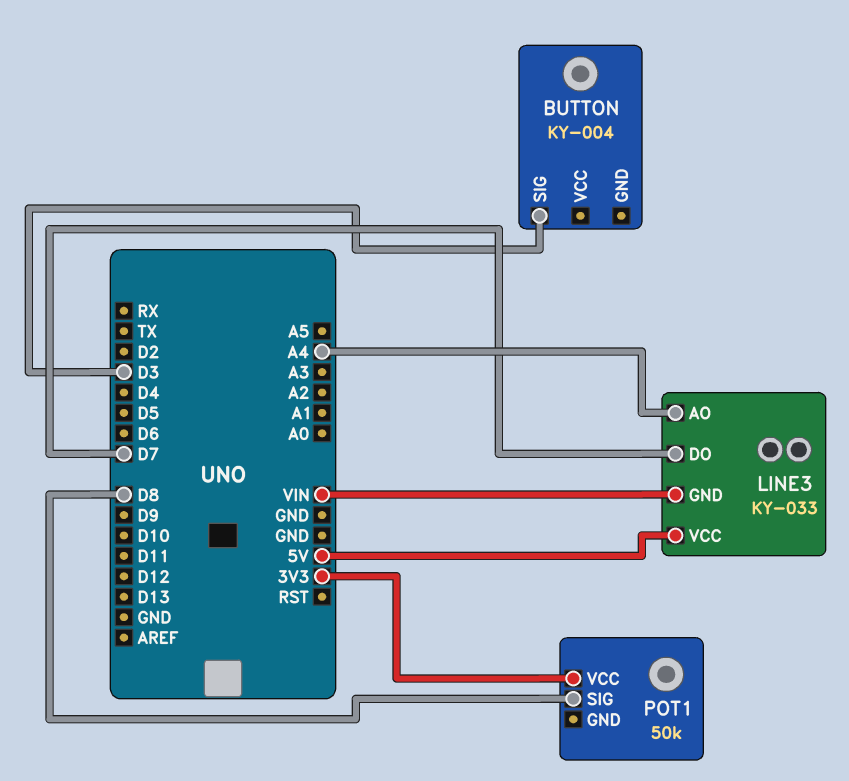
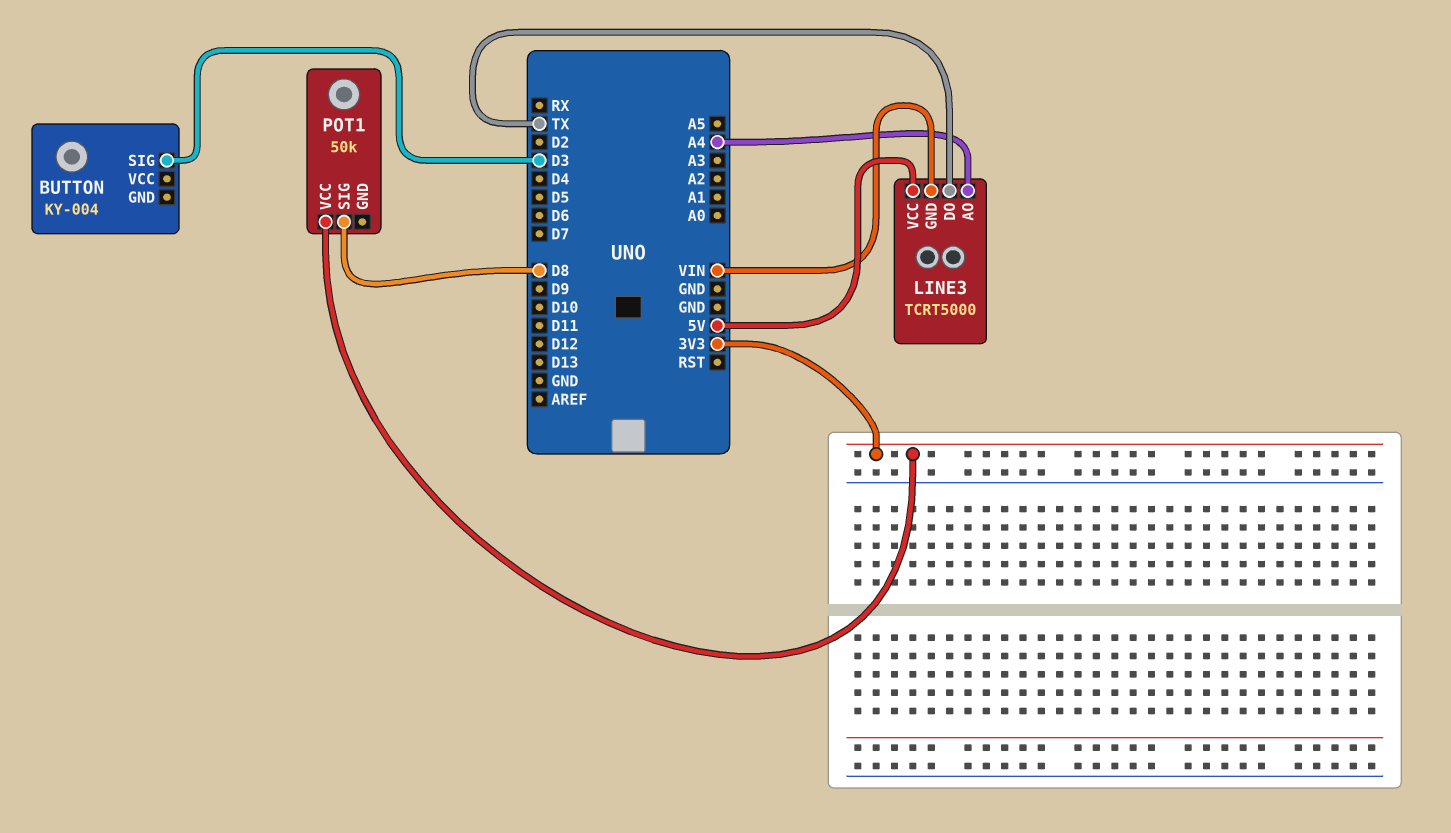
LINE3: KY-033 -> TCRT5000
LINE3 pin DO: D7 -> TX

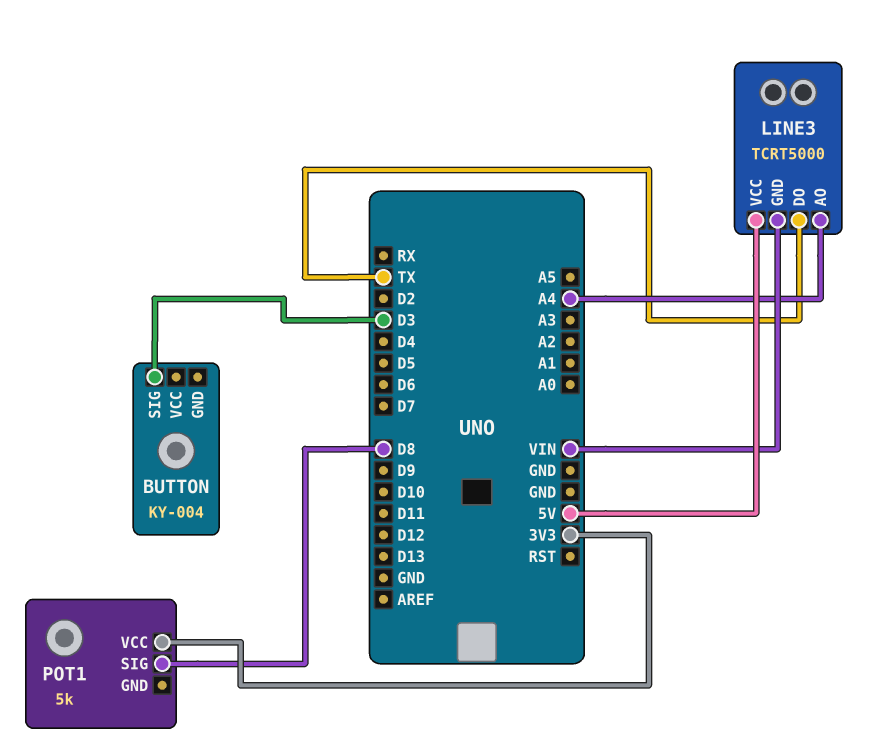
POT1: 50k -> 5k

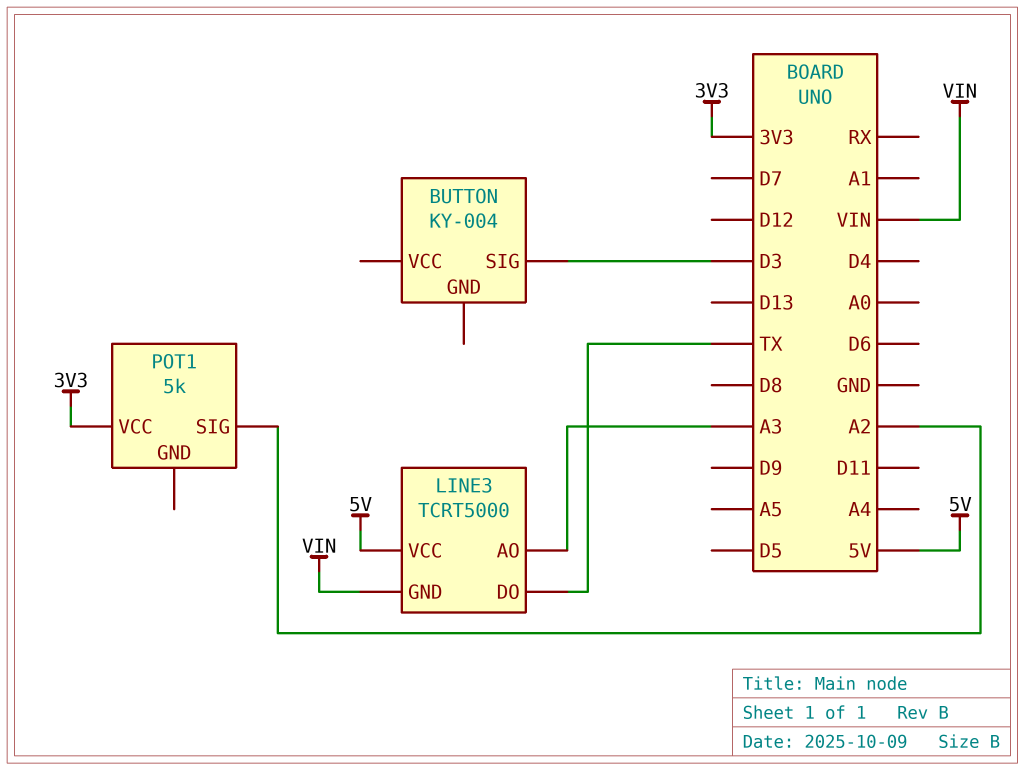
LINE3 pin AO: A4 -> A3
POT1 pin SIG: D8 -> A2

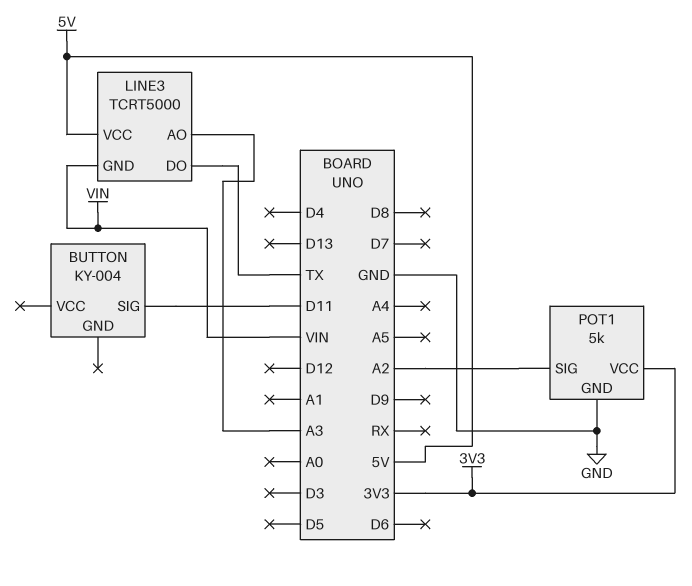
BUTTON pin SIG: D3 -> D11
POT1 pin GND: none -> GND

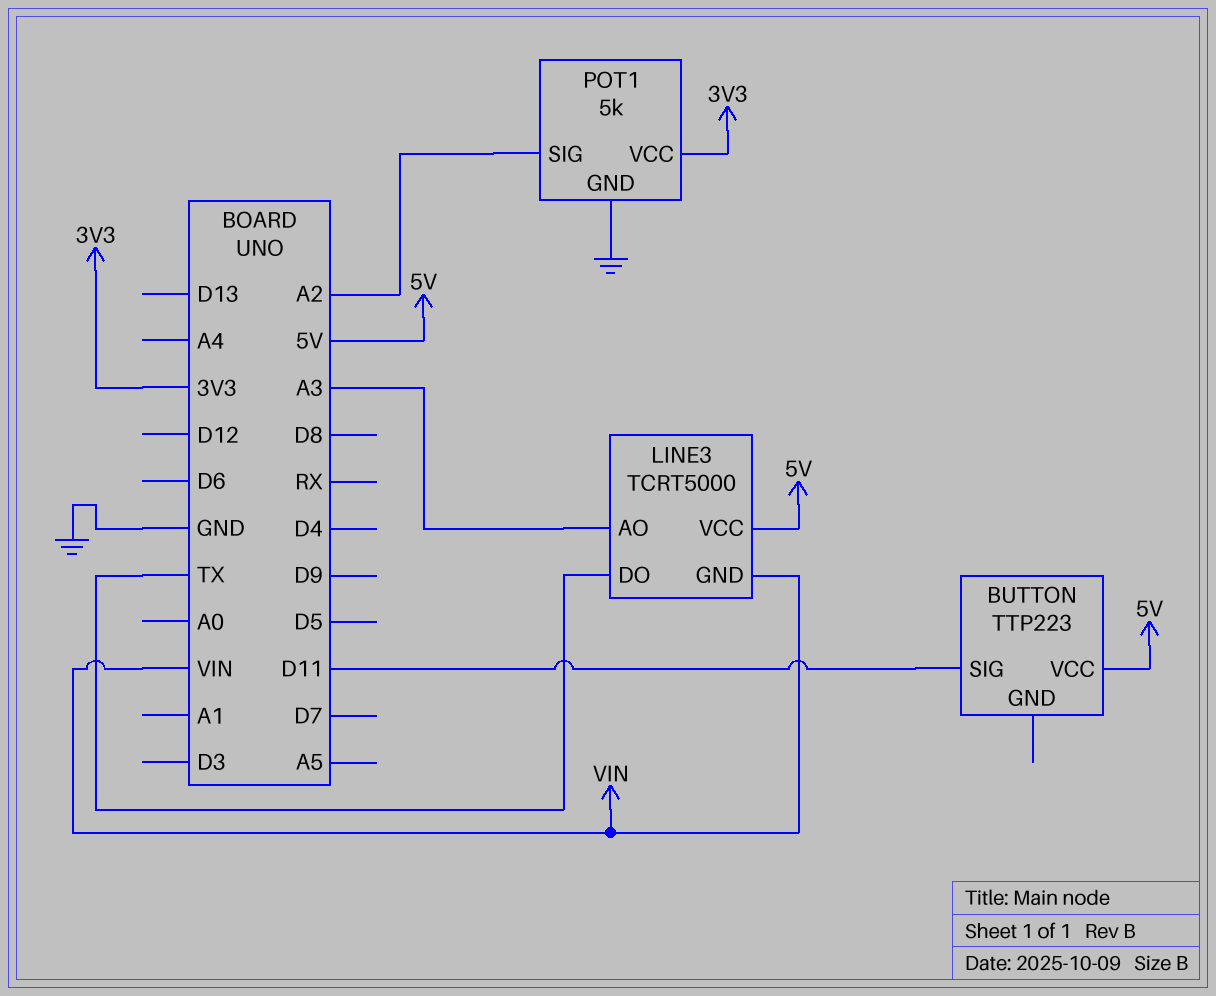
BUTTON: KY-004 -> TTP223
BUTTON pin VCC: none -> 5V

